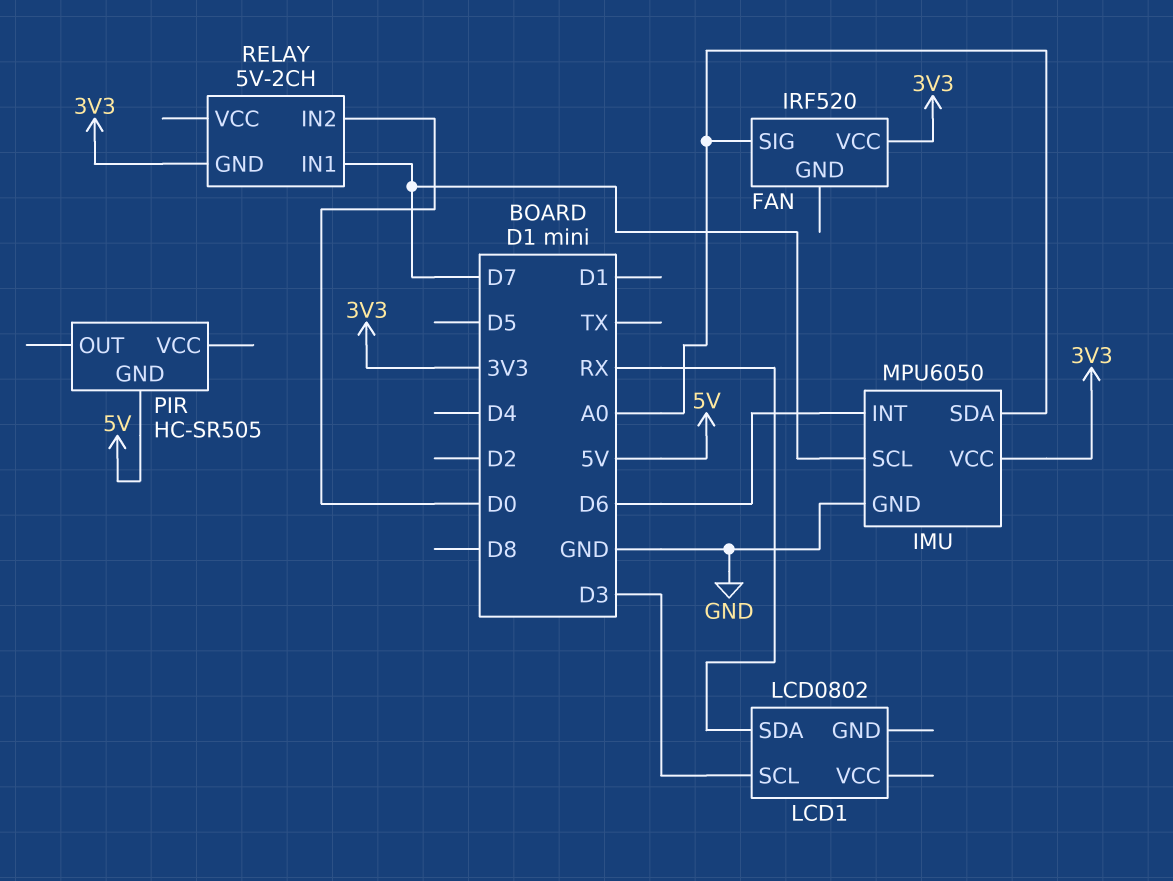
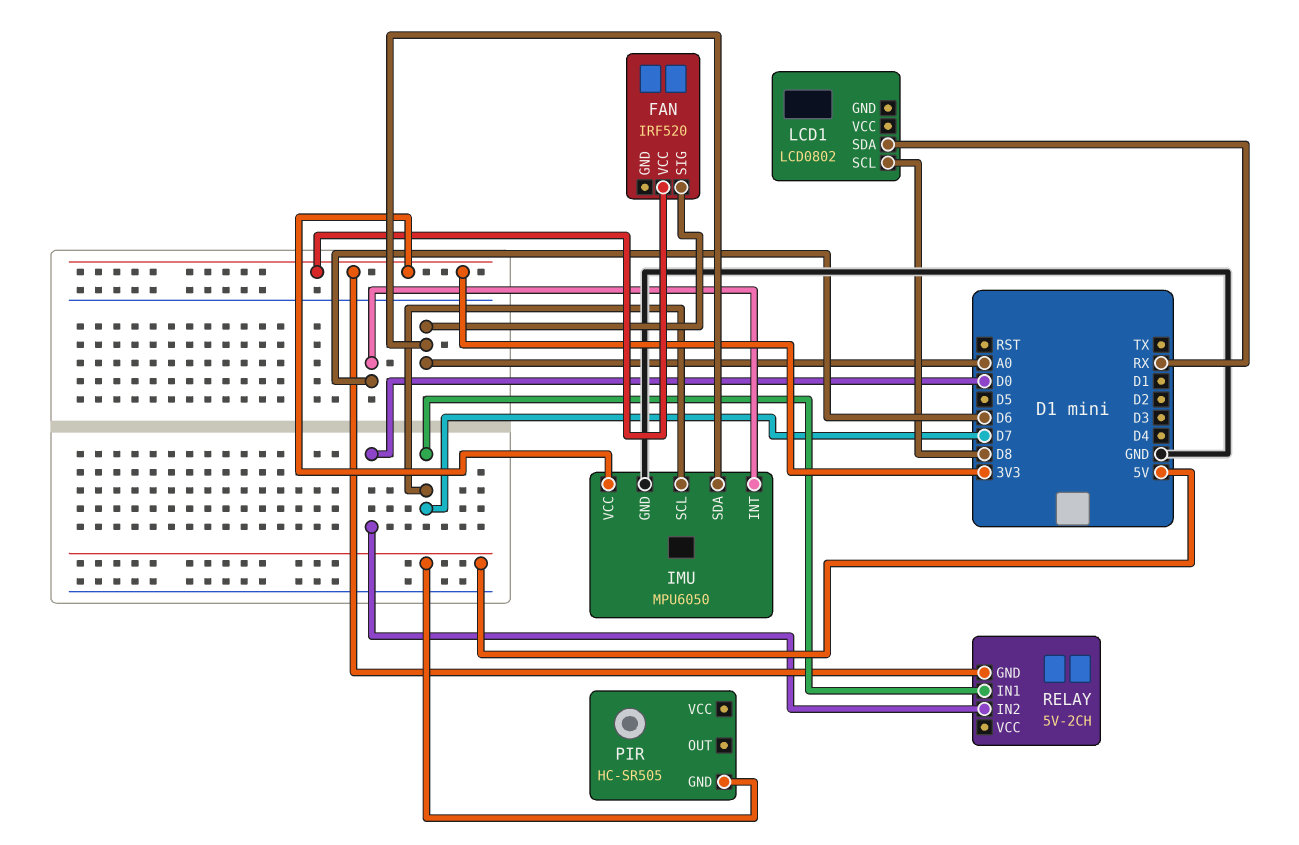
LCD1 pin SCL: D3 -> D8

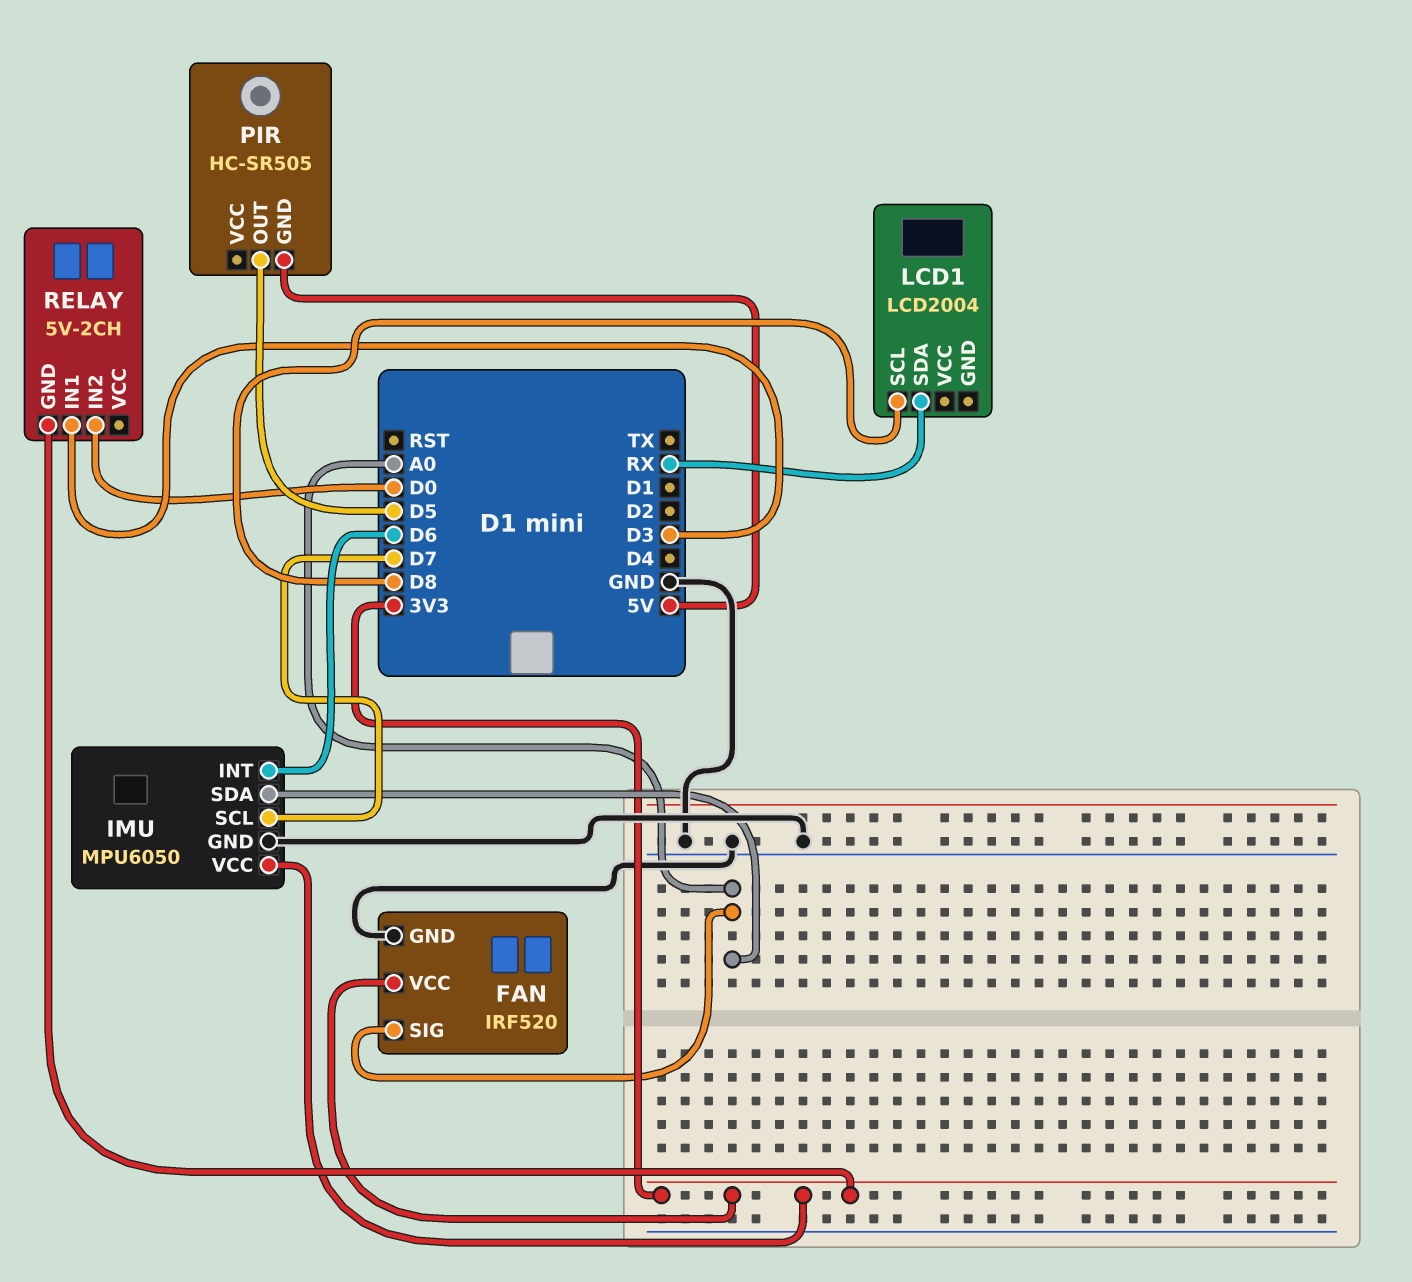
FAN pin GND: none -> GND
LCD1: LCD0802 -> LCD2004
PIR pin OUT: none -> D5
RELAY pin IN1: D7 -> D3

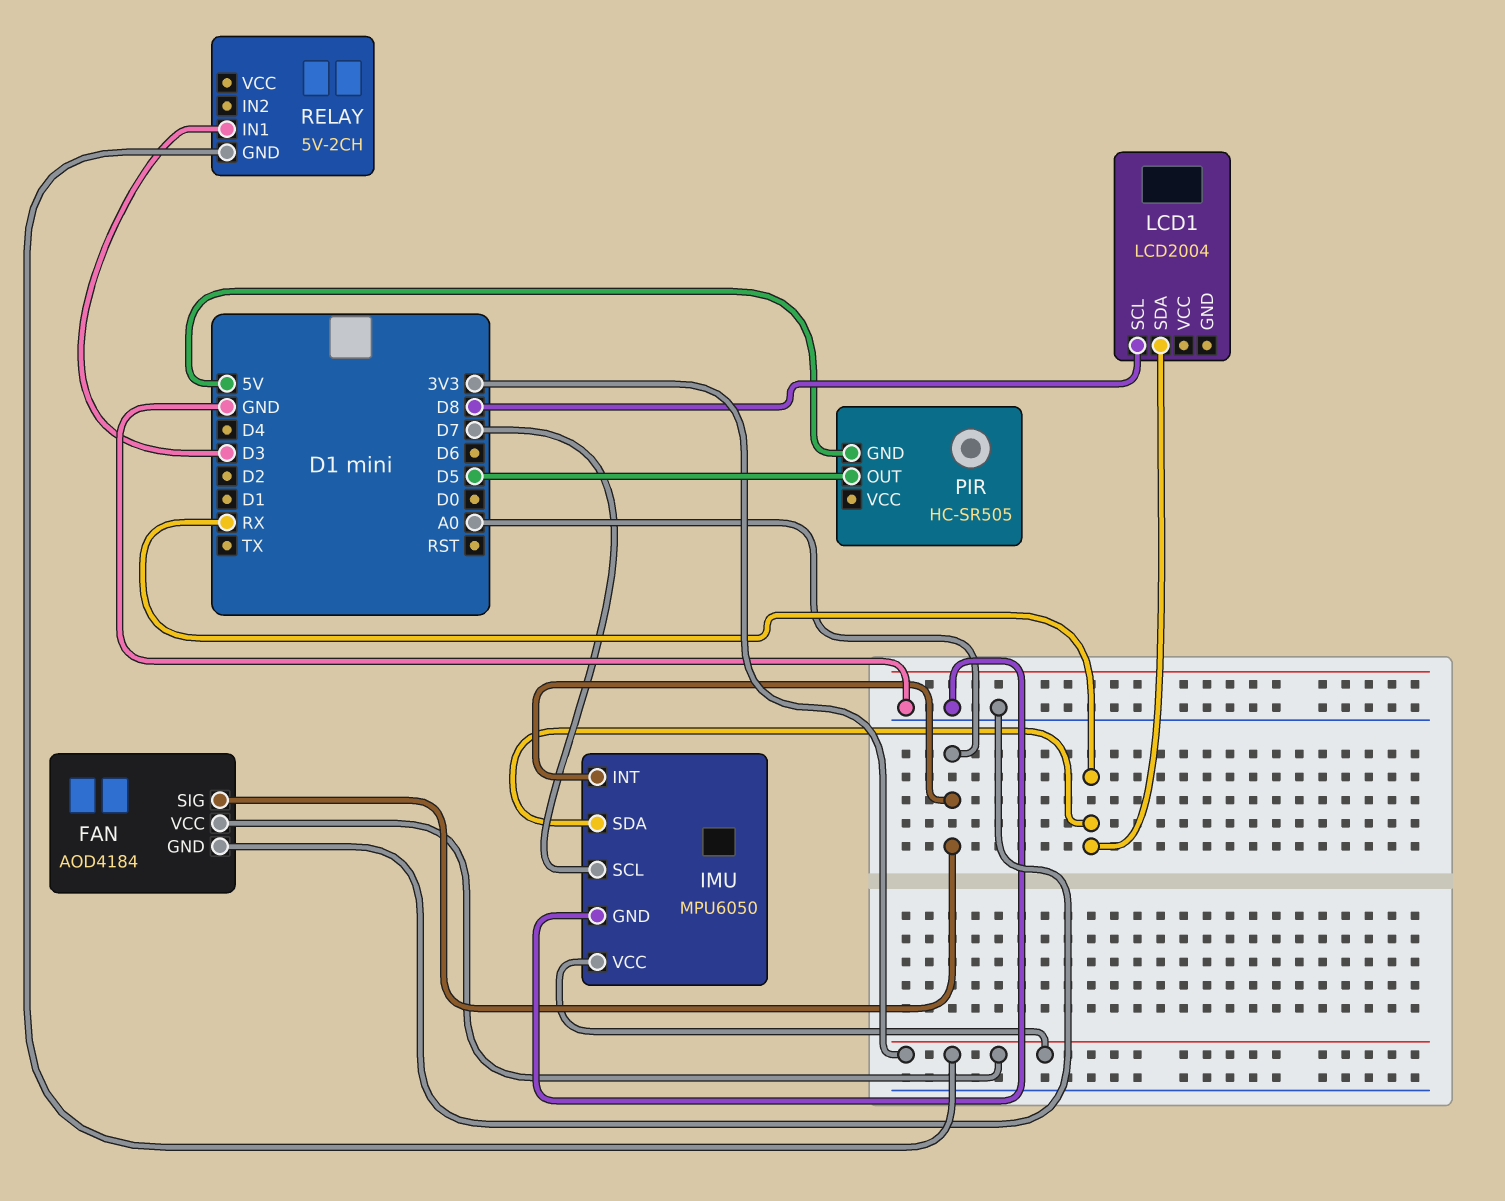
FAN: IRF520 -> AOD4184
IMU pin INT: D6 -> A0
IMU pin SDA: A0 -> RX
RELAY pin IN2: D0 -> none

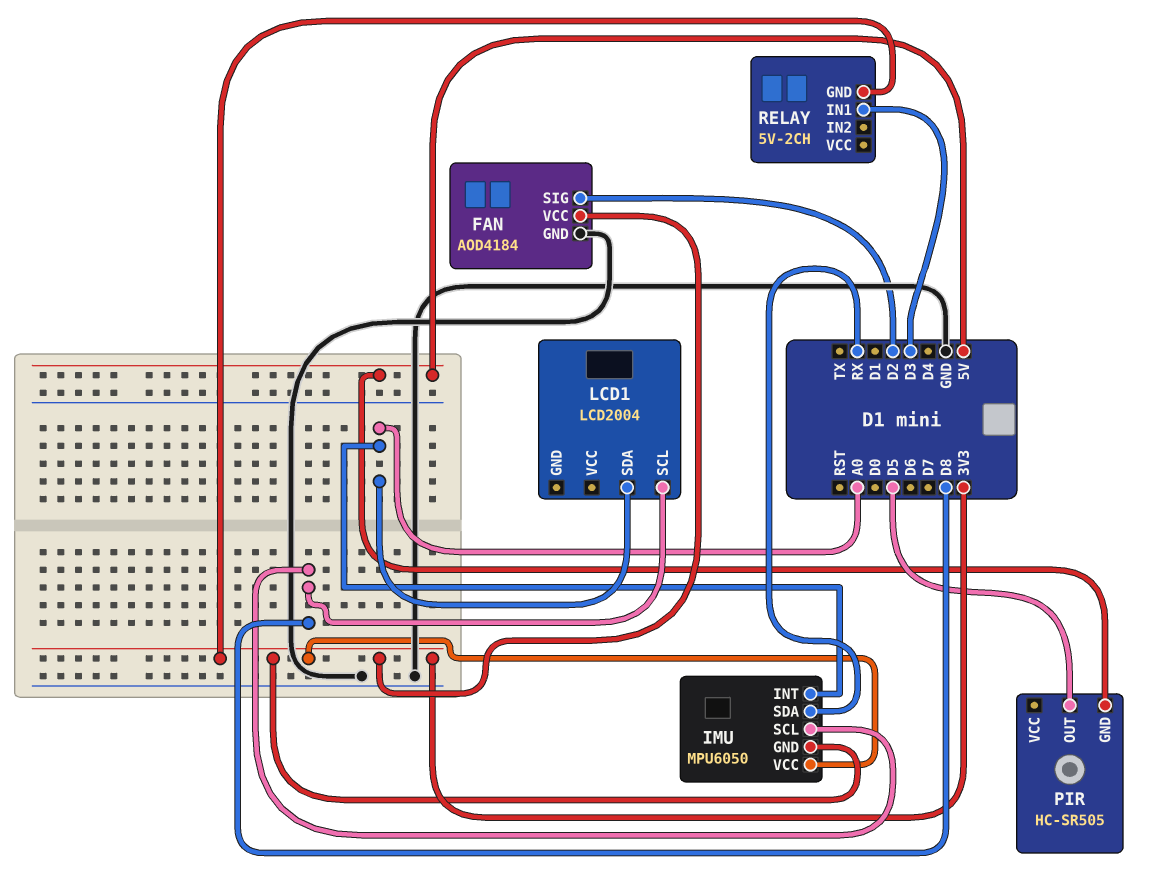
FAN pin SIG: A0 -> D2
IMU pin GND: GND -> 3V3
IMU pin SCL: D7 -> D8
LCD1 pin SDA: RX -> A0

